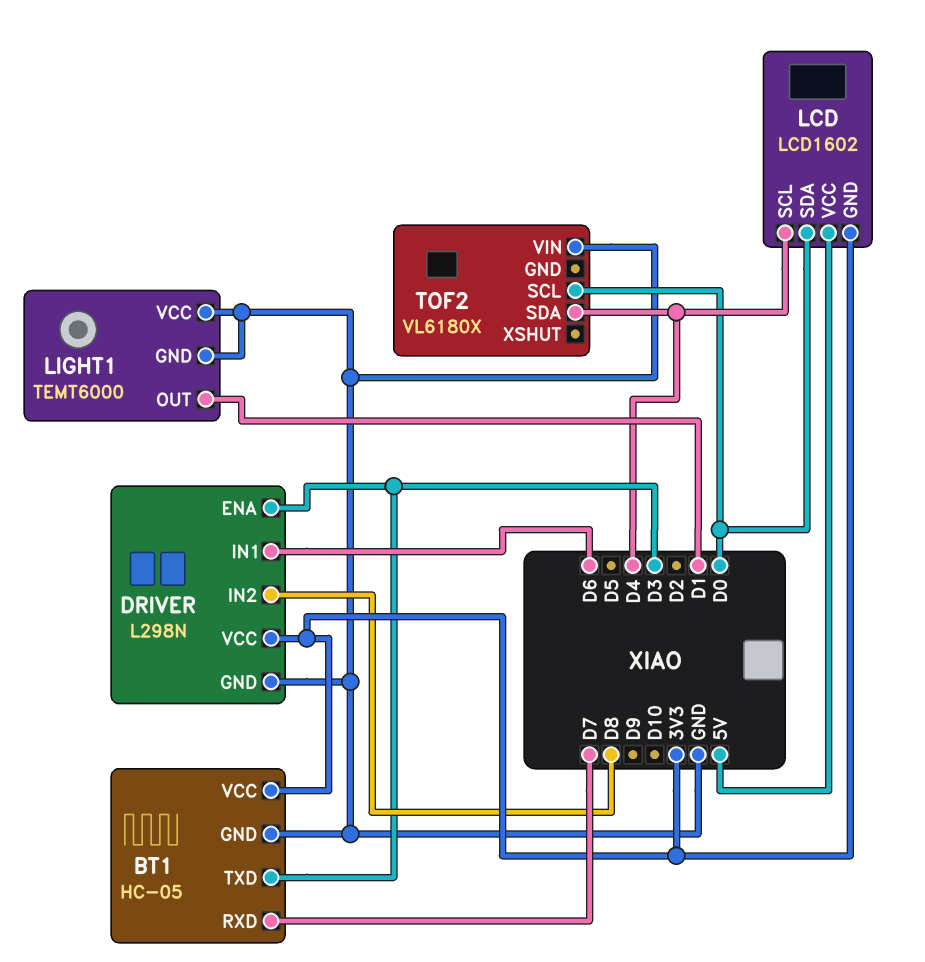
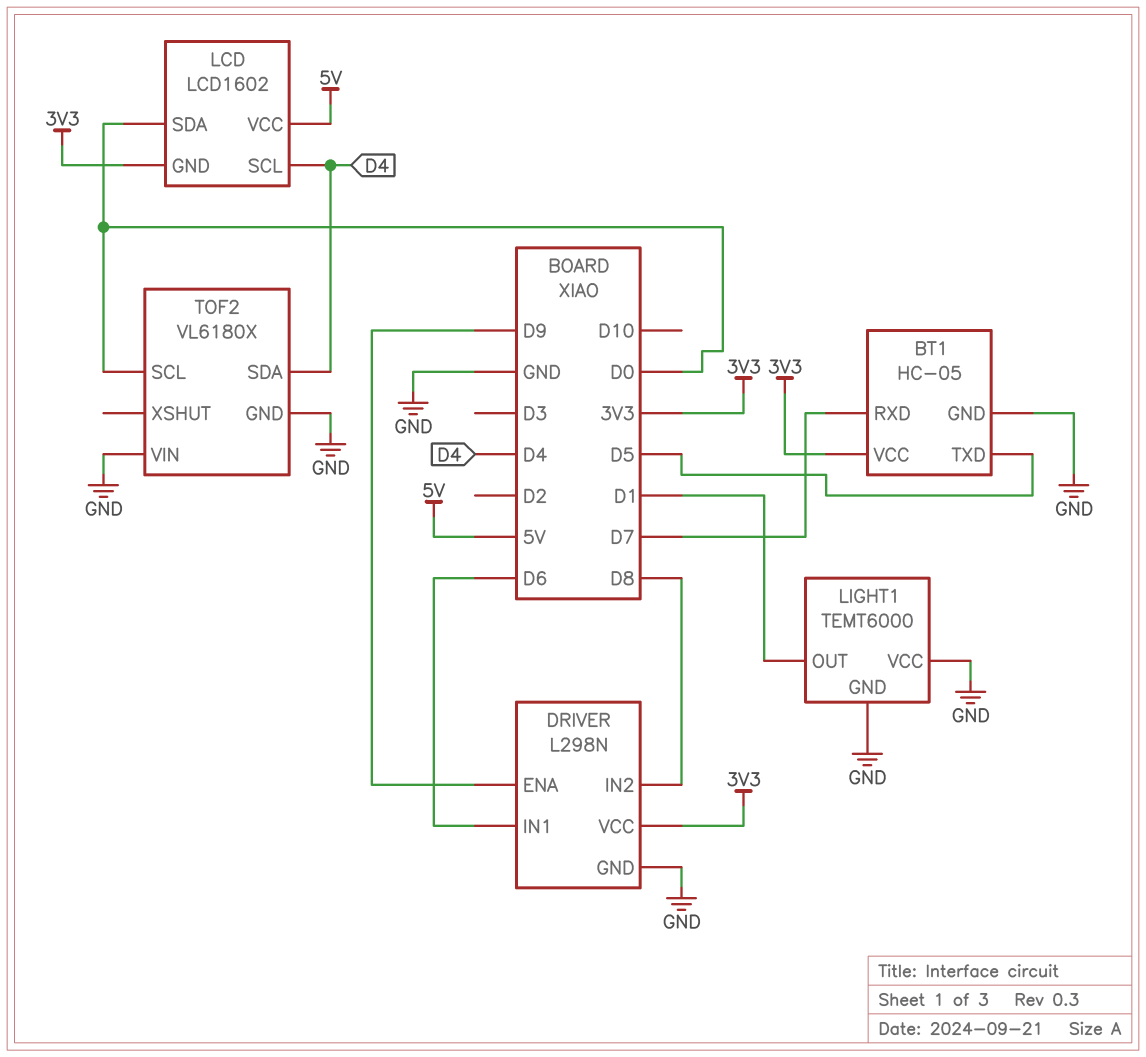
BT1 pin TXD: D3 -> D5
DRIVER pin ENA: D3 -> D9
TOF2 pin GND: none -> GND

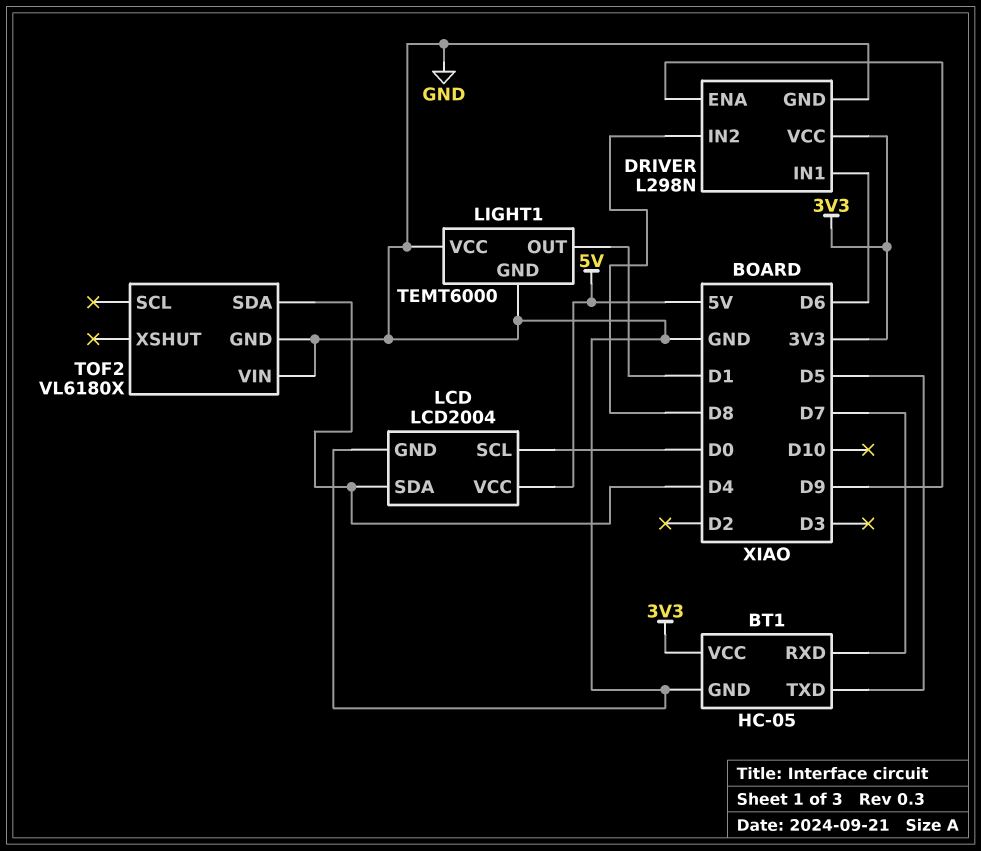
LCD: LCD1602 -> LCD2004
LCD pin GND: 3V3 -> GND
LCD pin SCL: D4 -> D0
LCD pin SDA: D0 -> D4
TOF2 pin SCL: D0 -> none

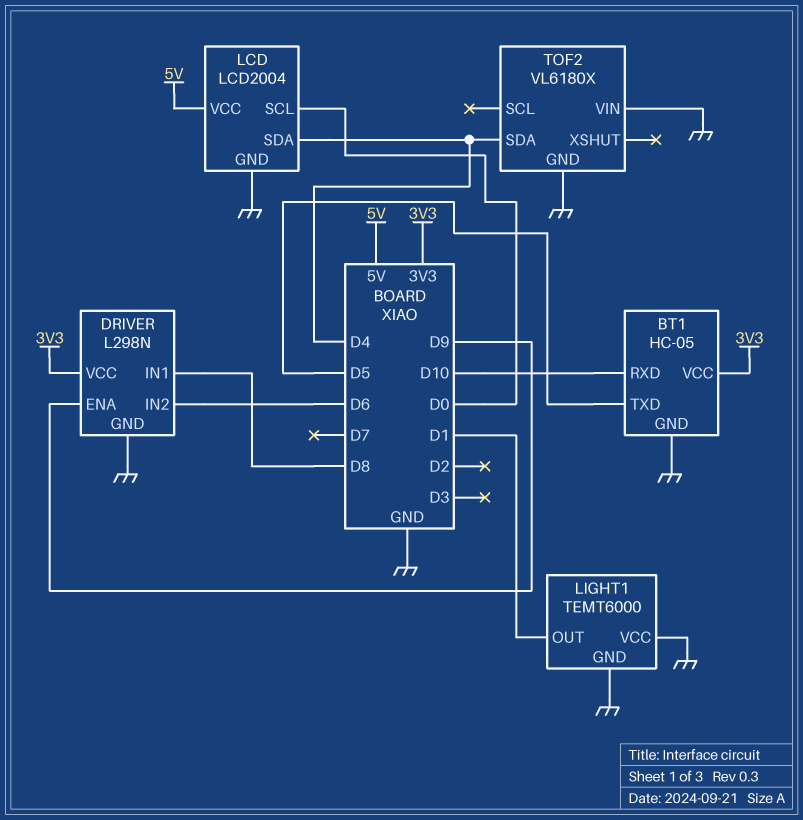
BT1 pin RXD: D7 -> D10
DRIVER pin IN1: D6 -> D8
DRIVER pin IN2: D8 -> D6

